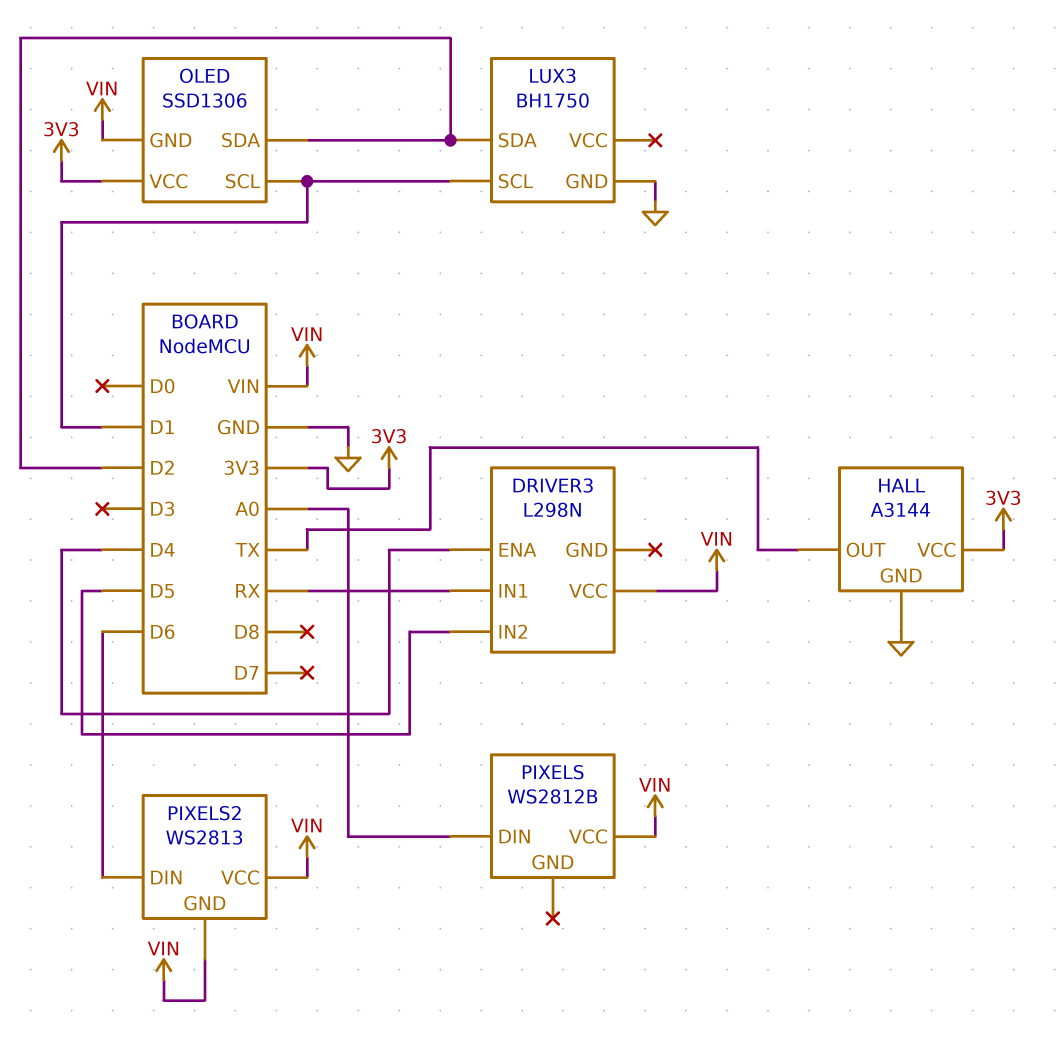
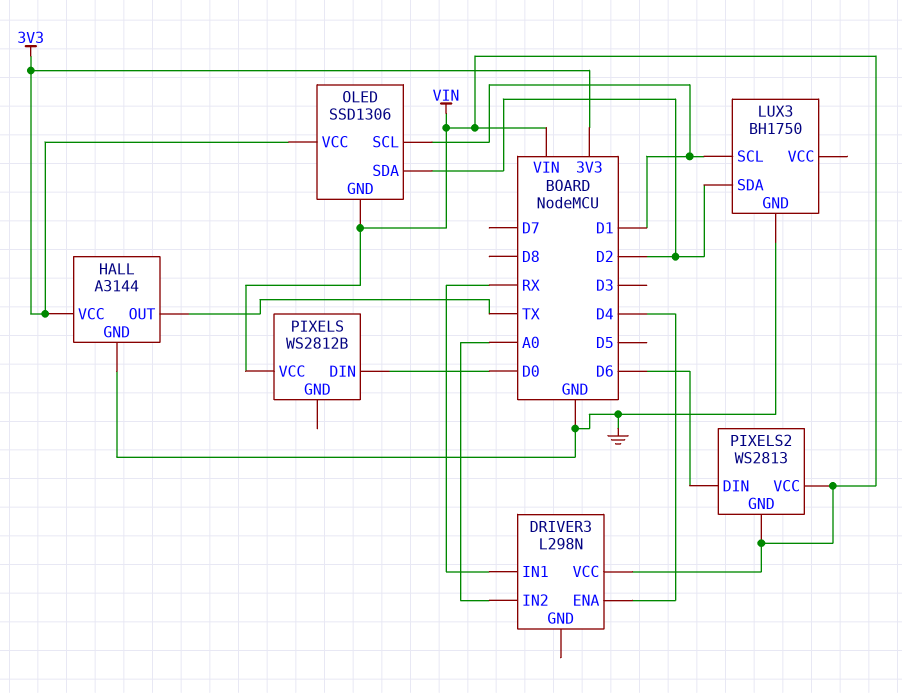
DRIVER3 pin IN2: D5 -> A0
PIXELS pin DIN: A0 -> D0

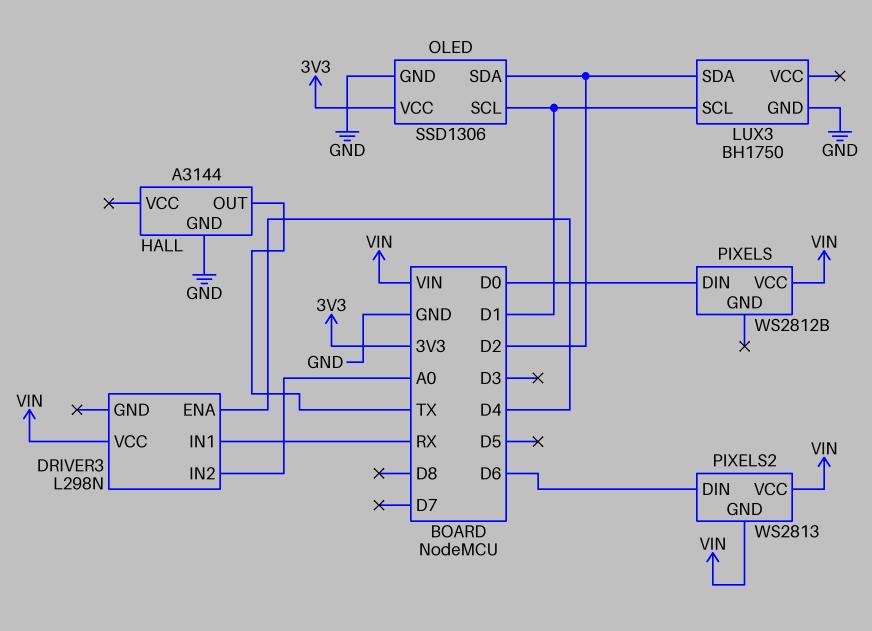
HALL pin VCC: 3V3 -> none
OLED pin GND: VIN -> GND

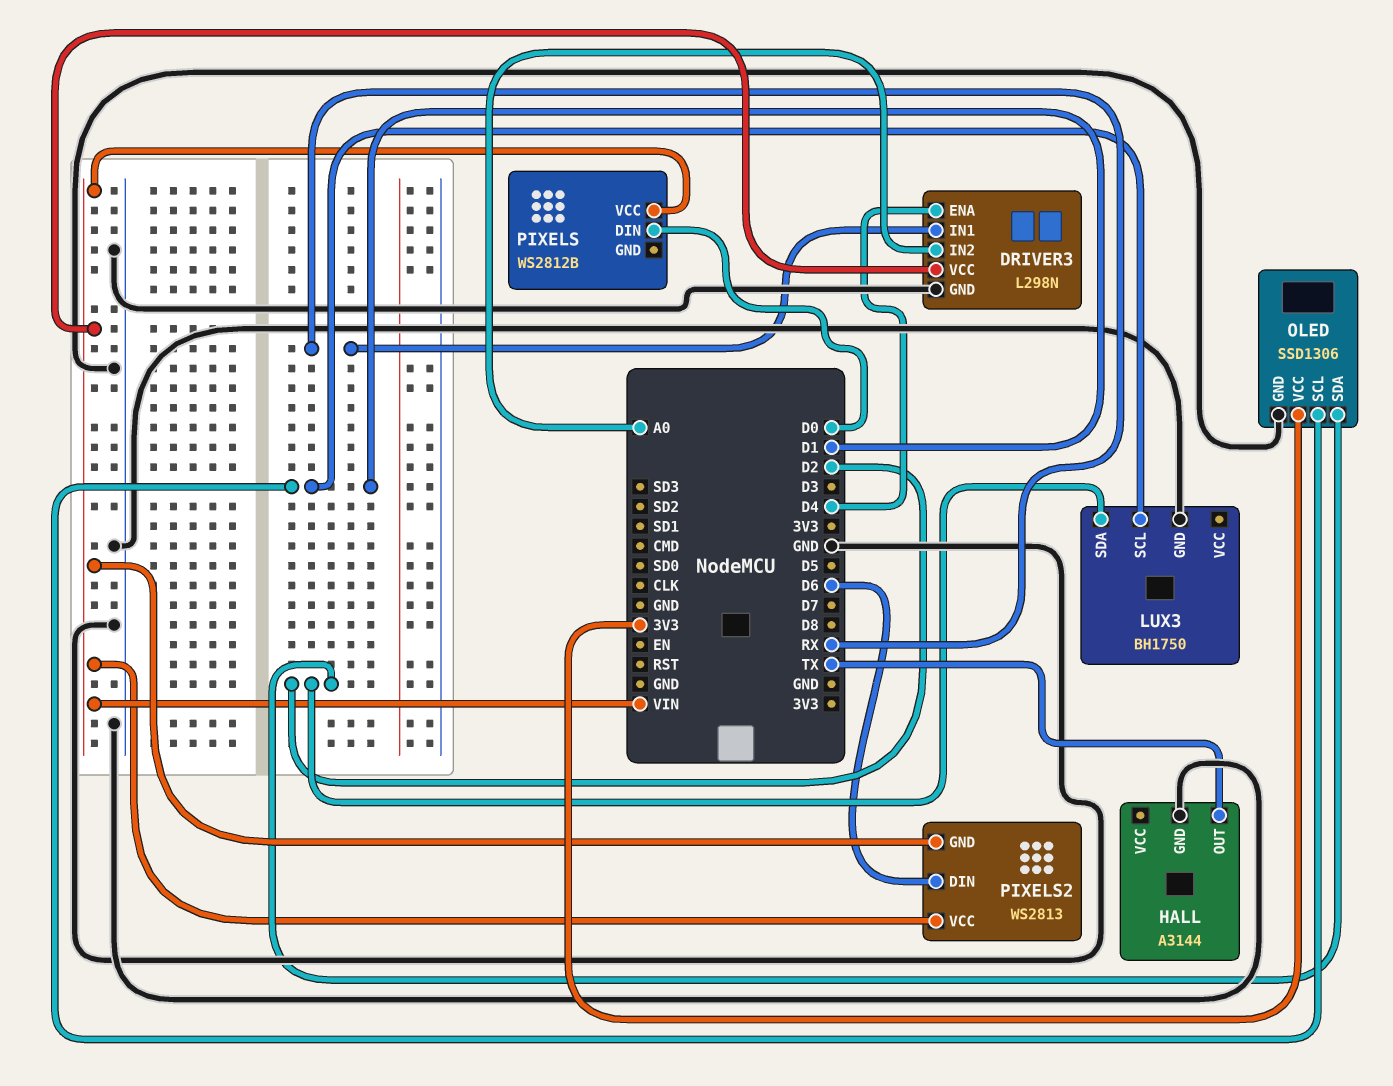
DRIVER3 pin GND: none -> GND

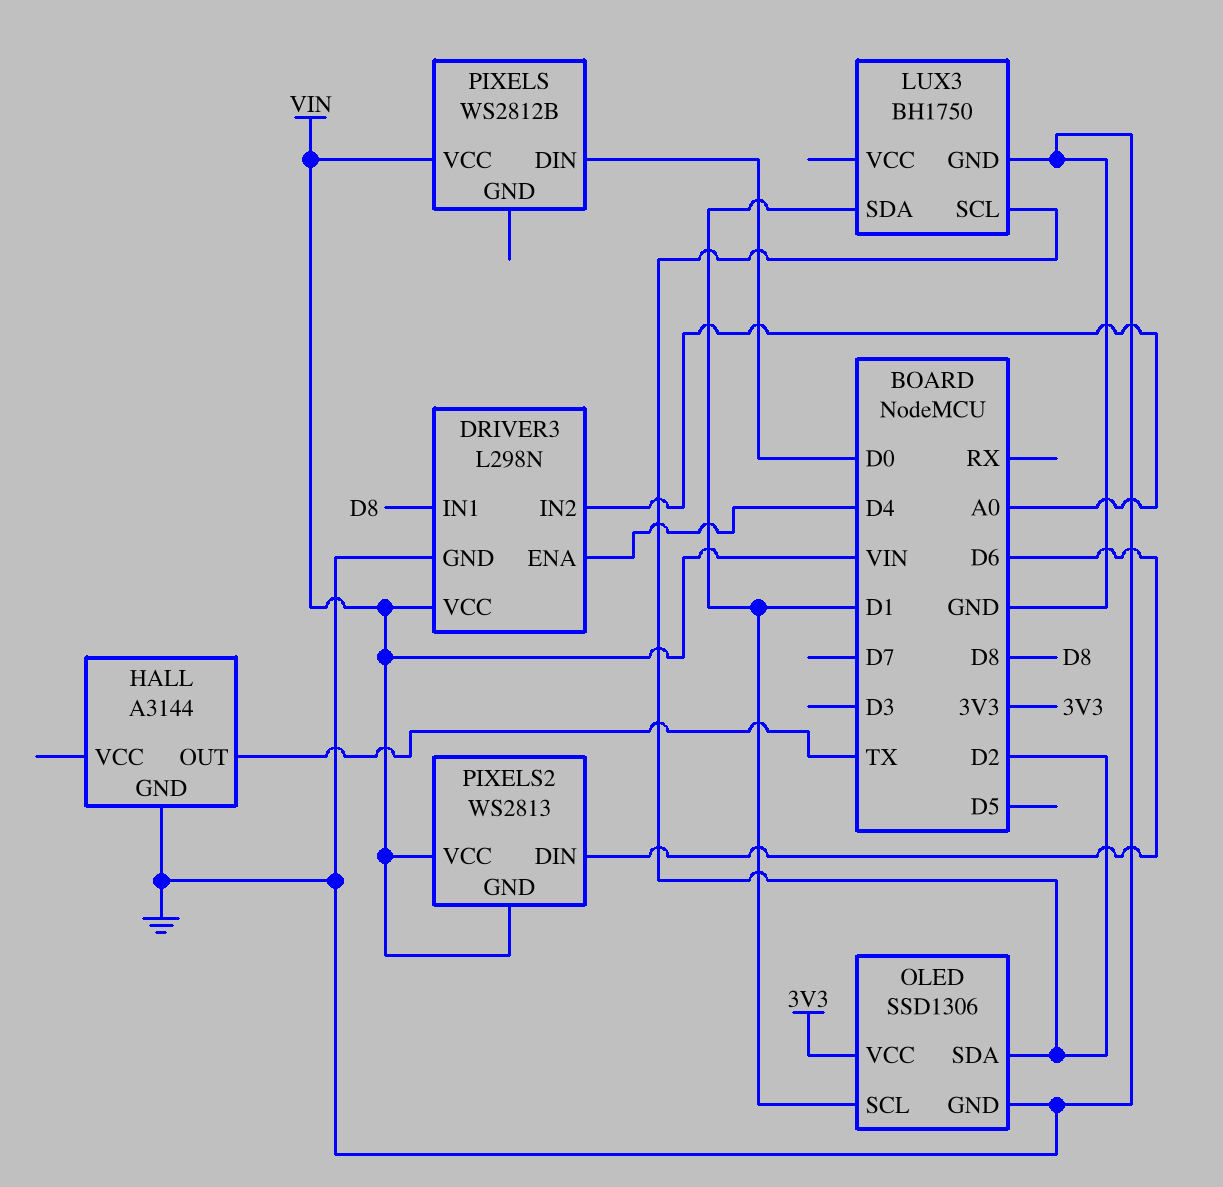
DRIVER3 pin IN1: RX -> D8
LUX3 pin SCL: D1 -> D2
LUX3 pin SDA: D2 -> D1

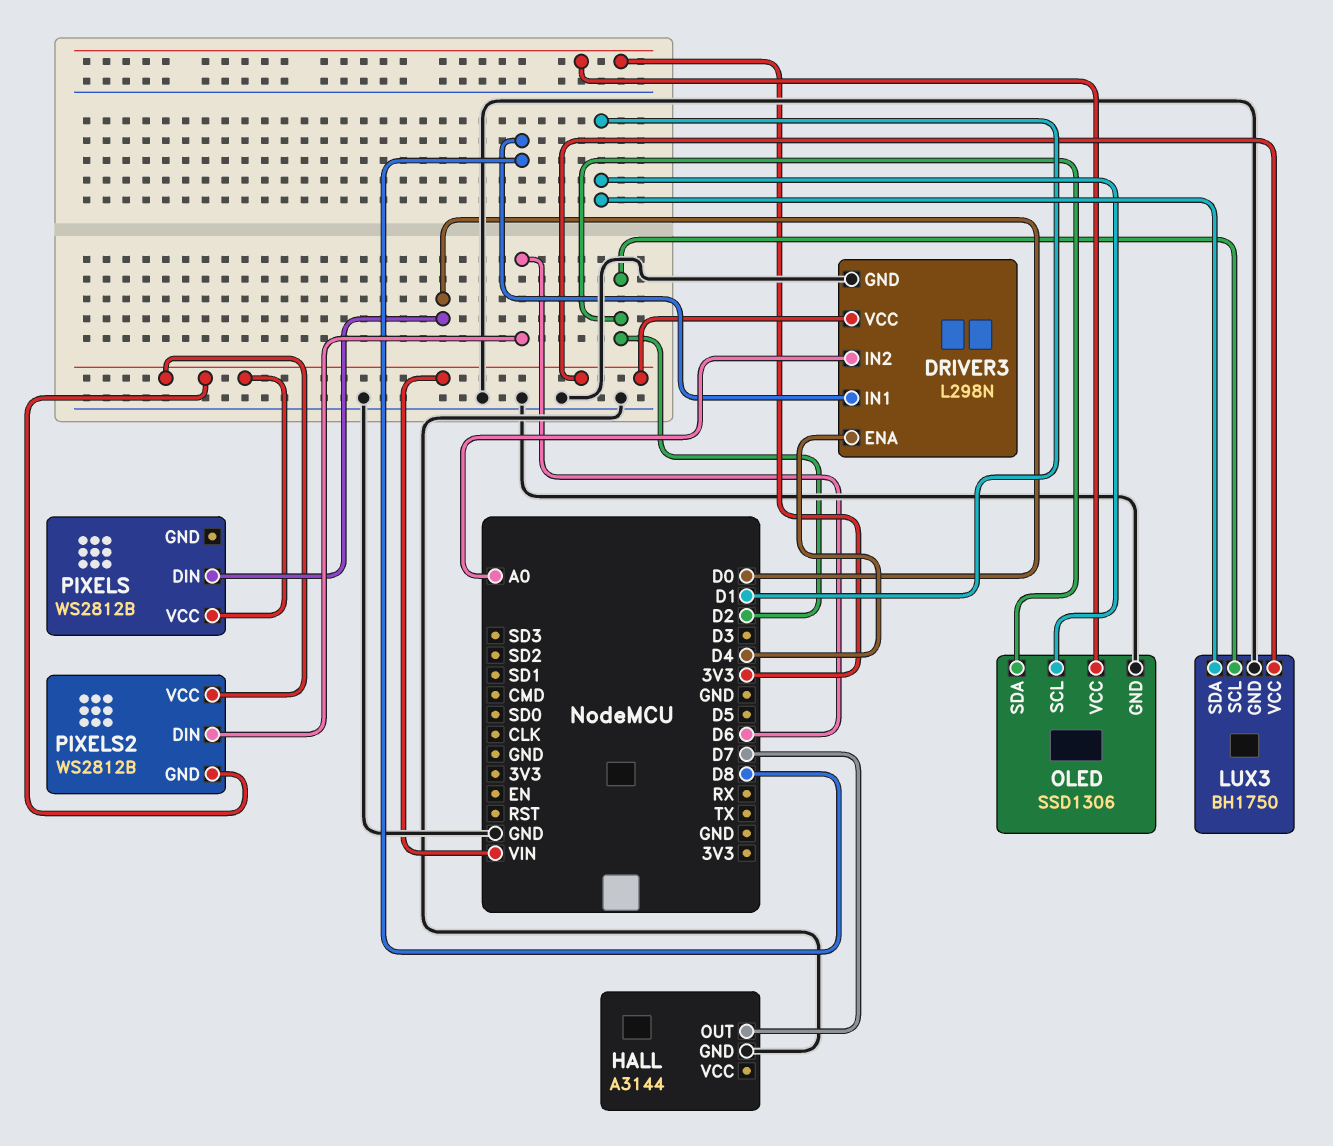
HALL pin OUT: TX -> D7
LUX3 pin VCC: none -> VIN
PIXELS2: WS2813 -> WS2812B

